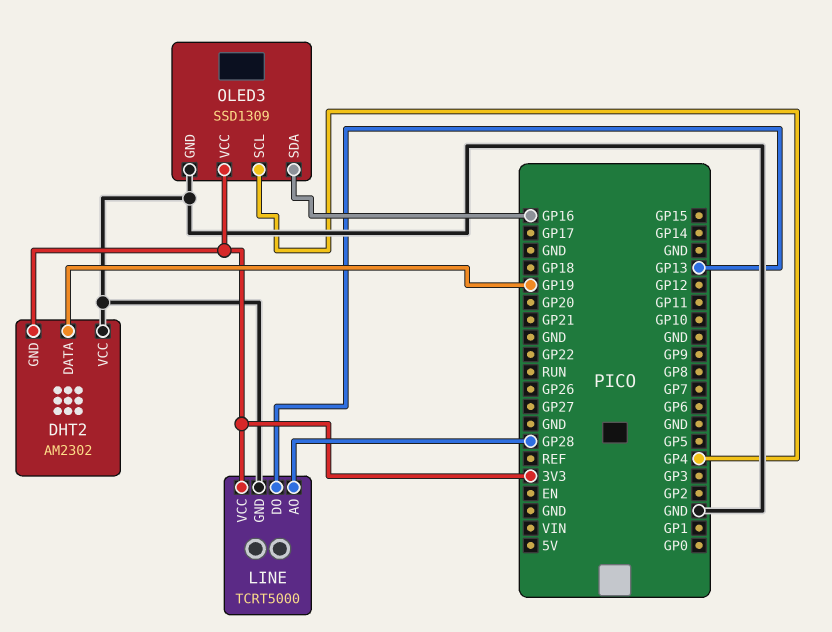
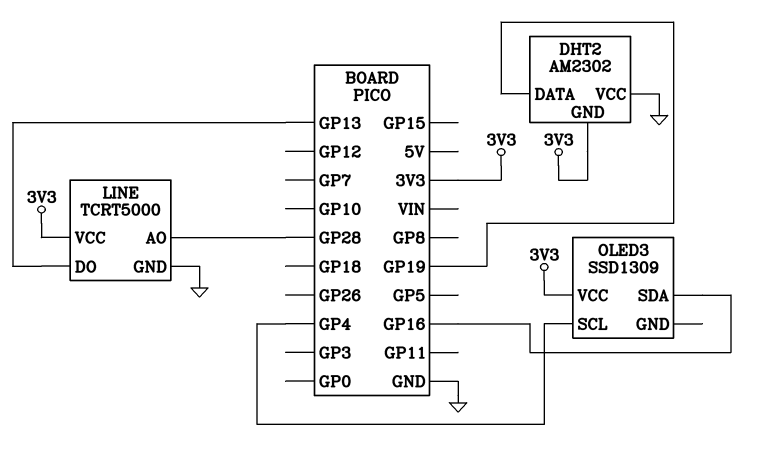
OLED3 pin GND: GND -> none

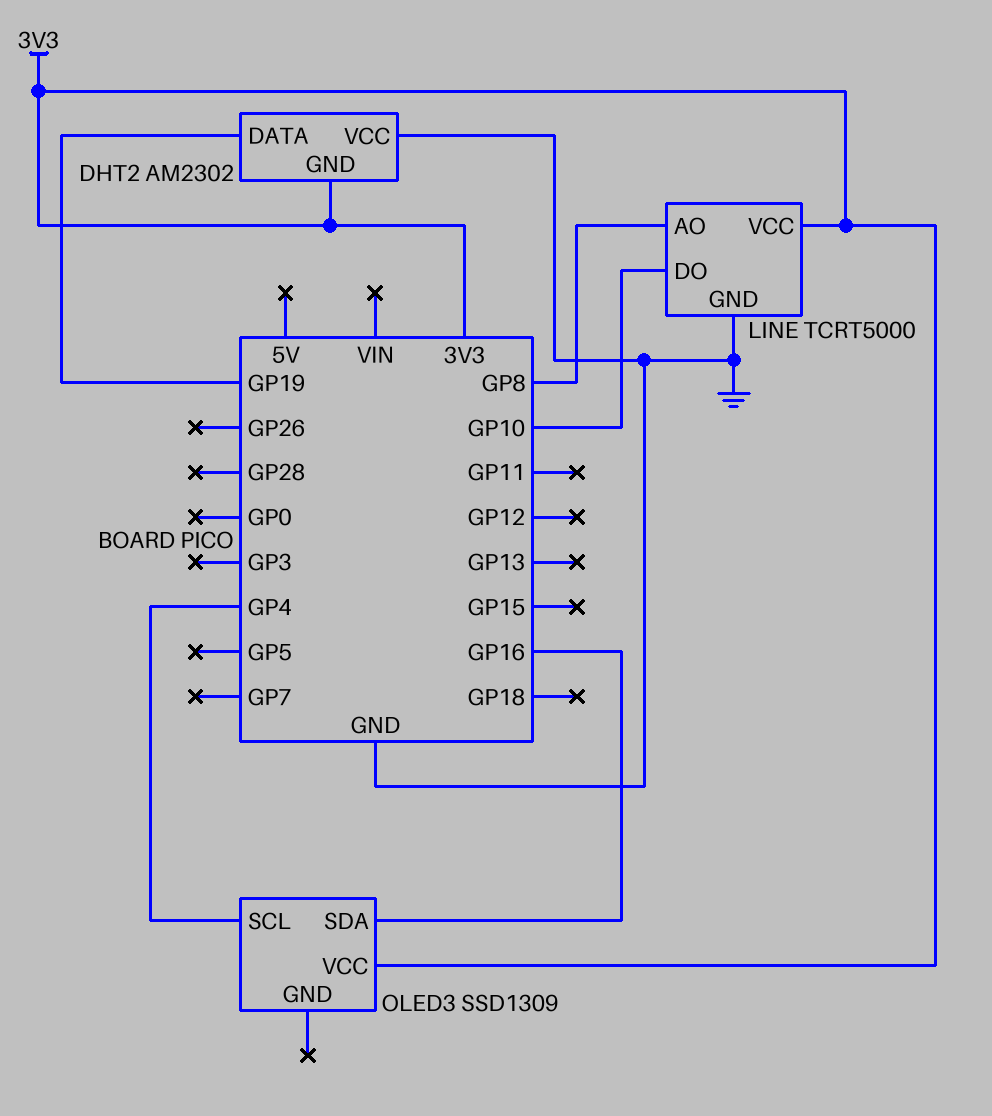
LINE pin AO: GP28 -> GP8
LINE pin DO: GP13 -> GP10

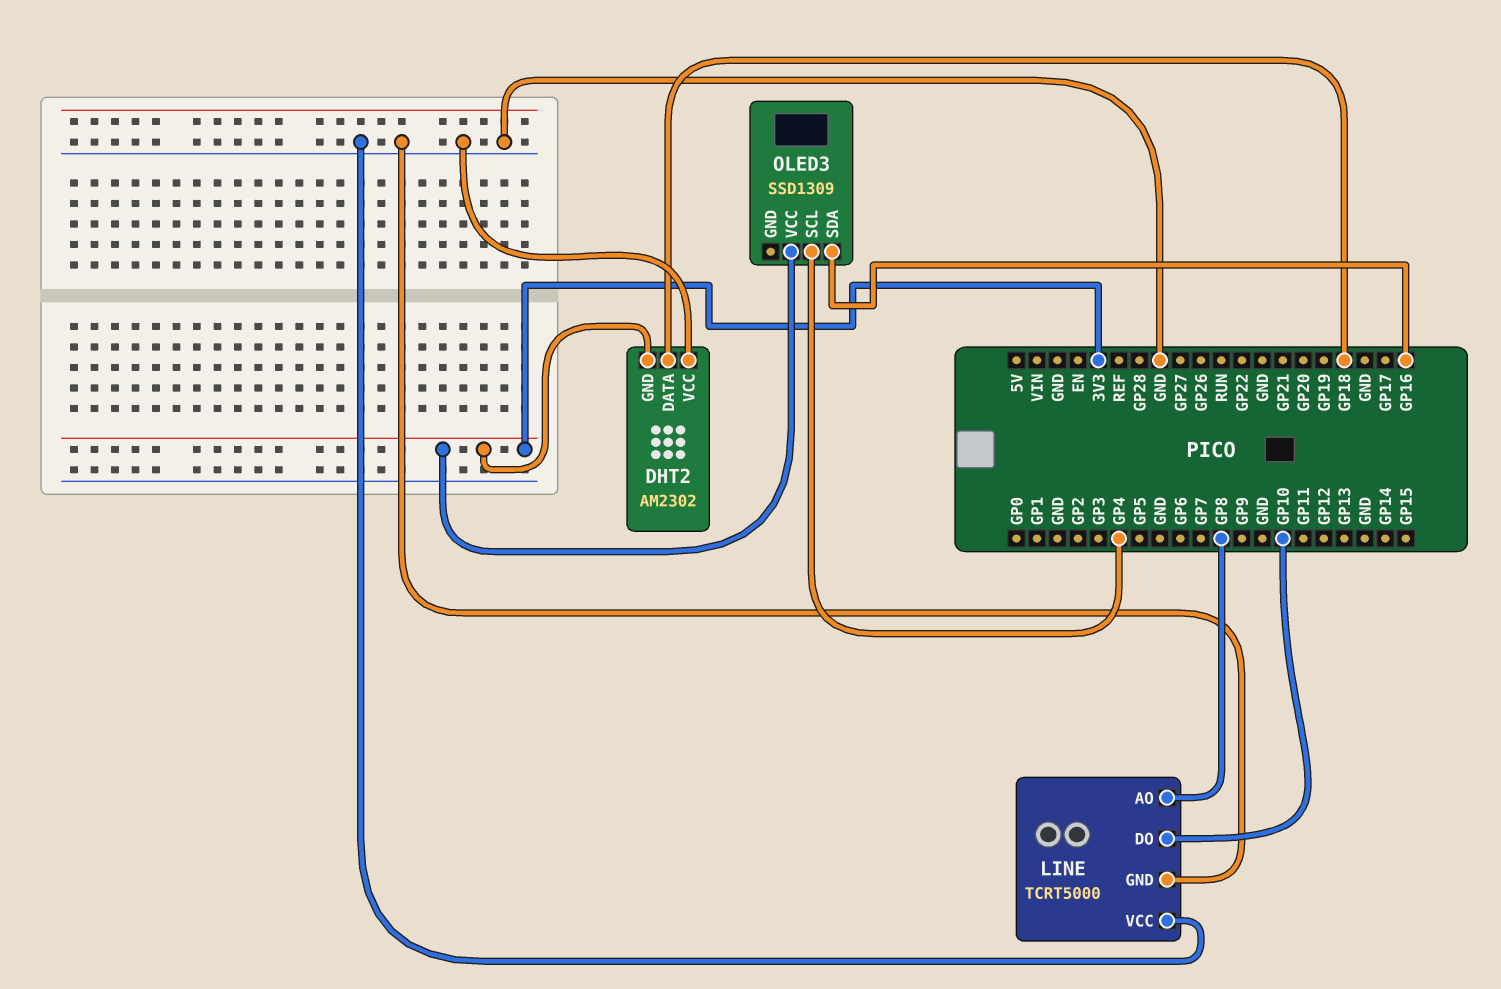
DHT2 pin DATA: GP19 -> GP18
LINE pin VCC: 3V3 -> GND

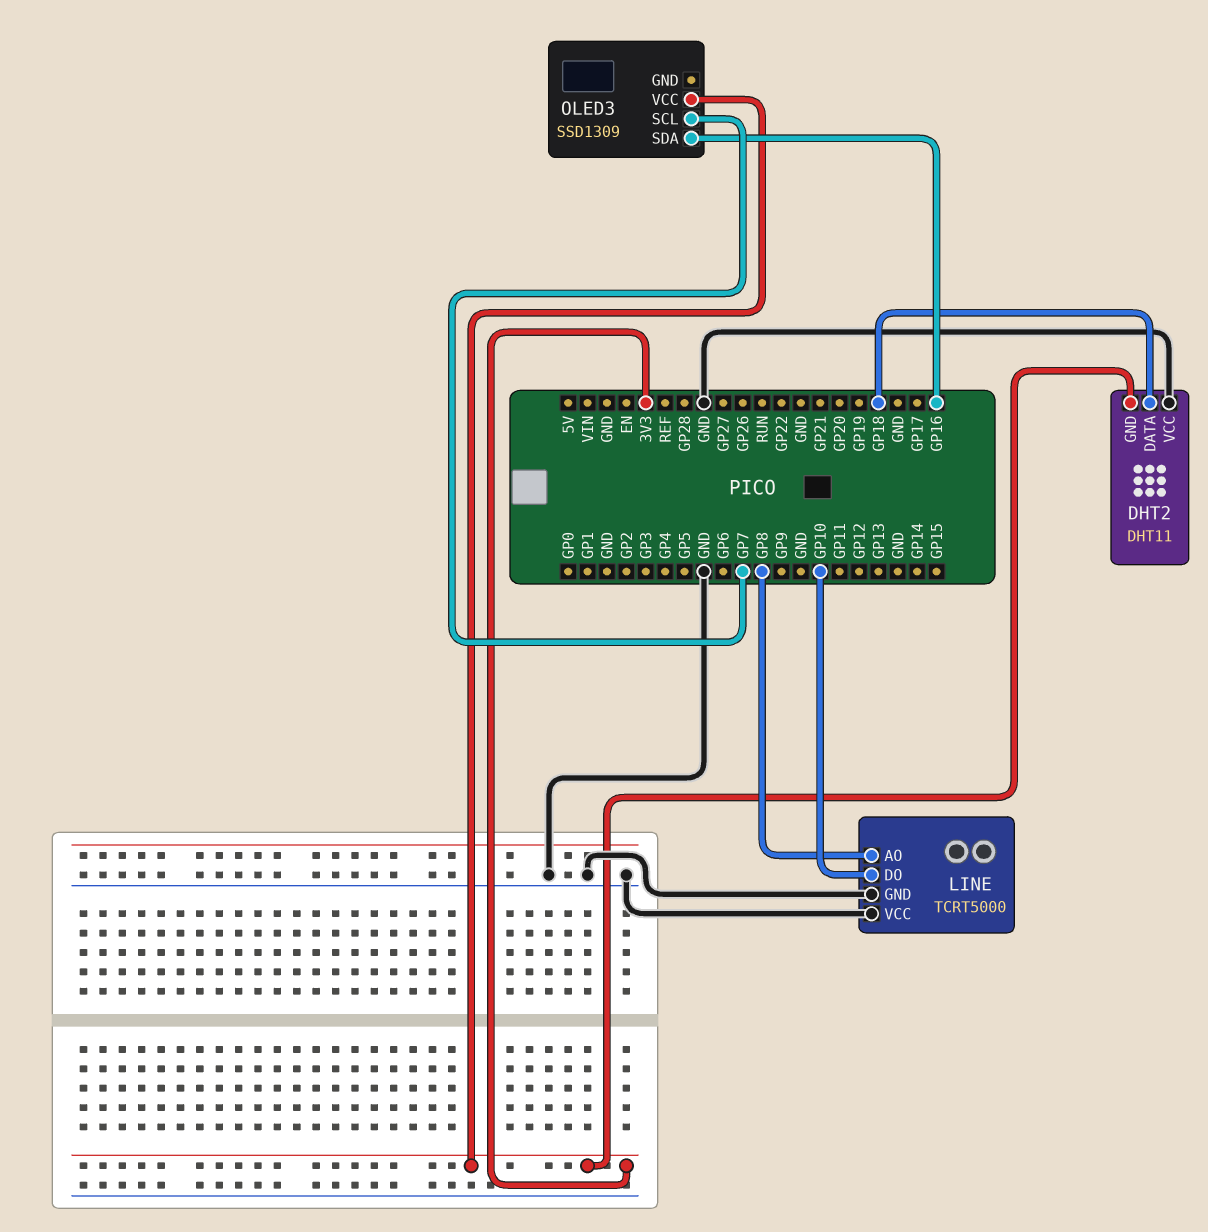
DHT2: AM2302 -> DHT11
OLED3 pin SCL: GP4 -> GP7

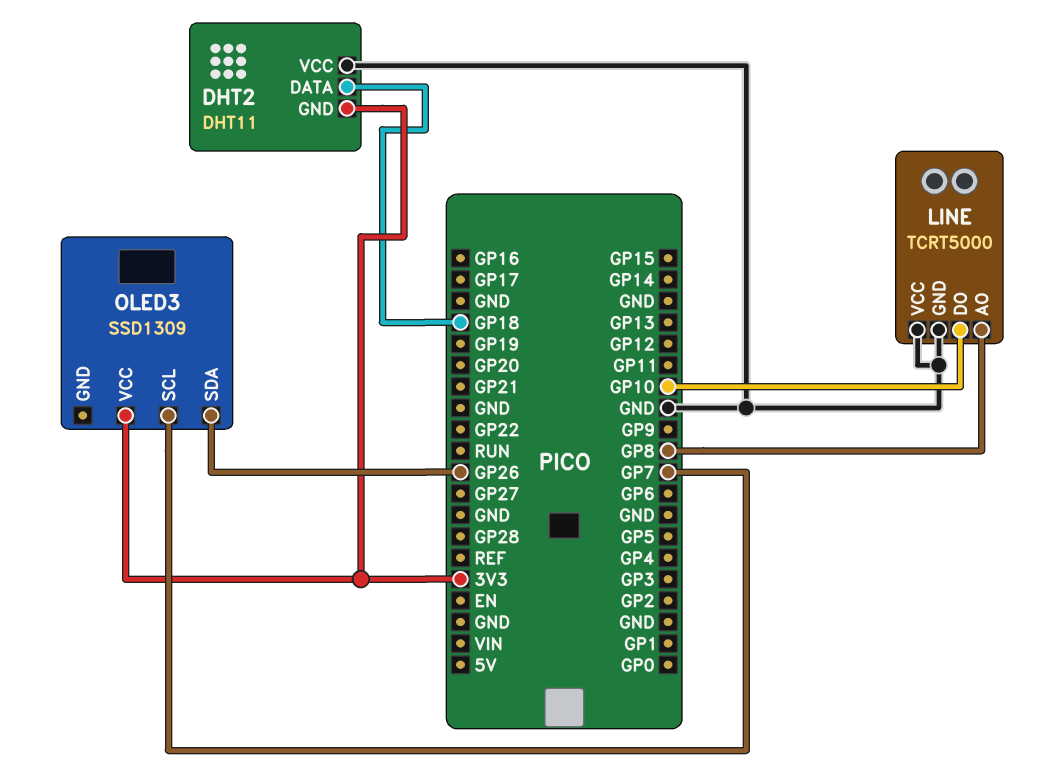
OLED3 pin SDA: GP16 -> GP26

